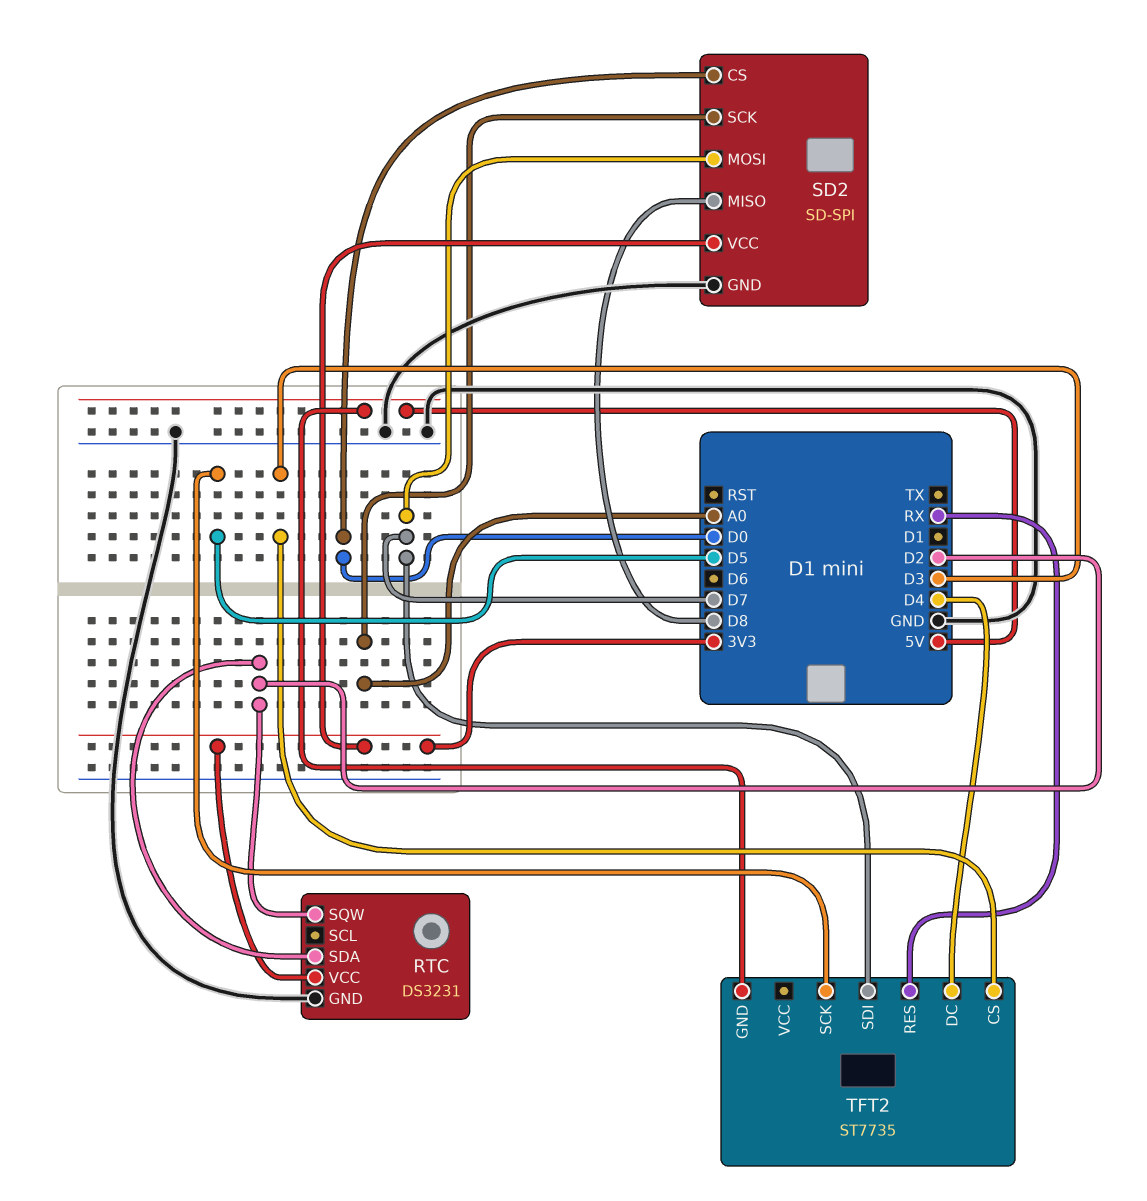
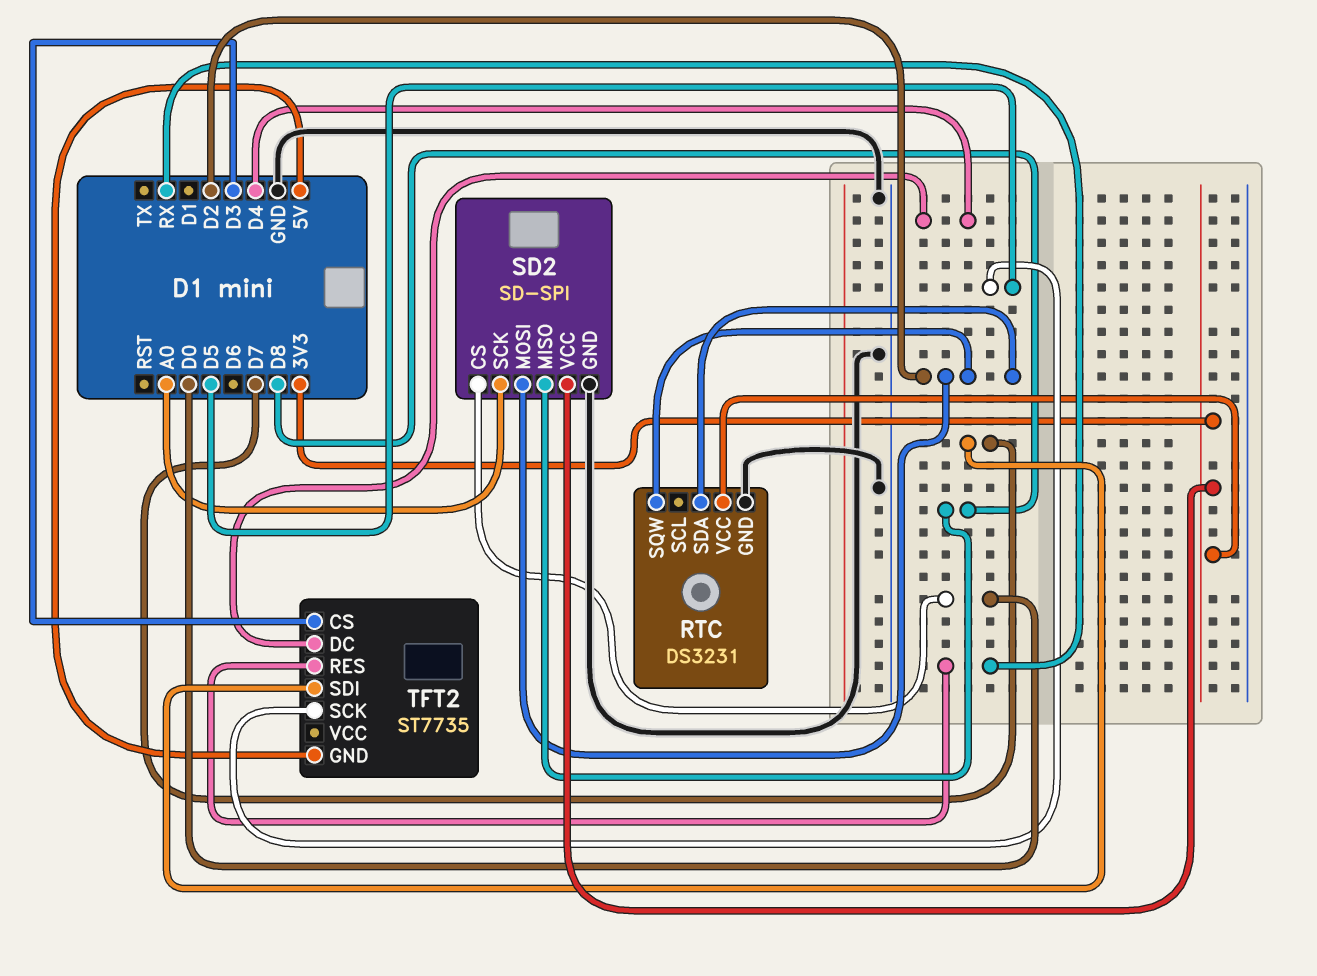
SD2 pin MOSI: D7 -> D2

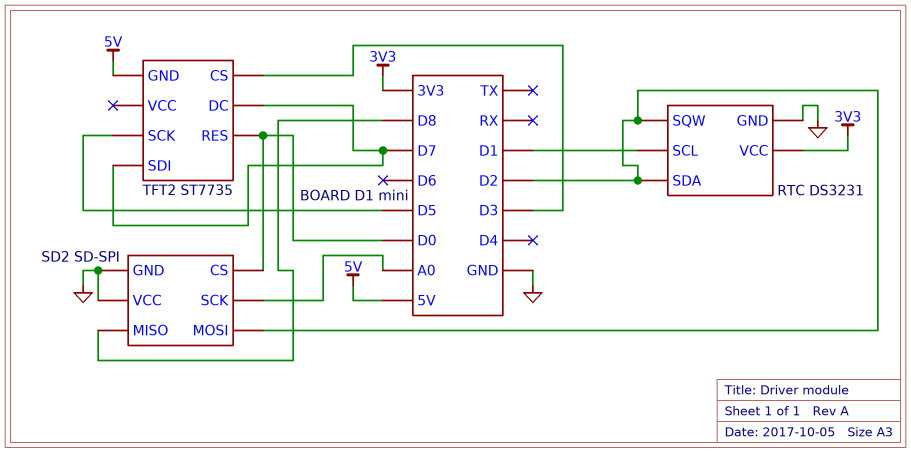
RTC pin SCL: none -> D1
SD2 pin VCC: 3V3 -> GND
TFT2 pin DC: D4 -> D7
TFT2 pin RES: RX -> D0

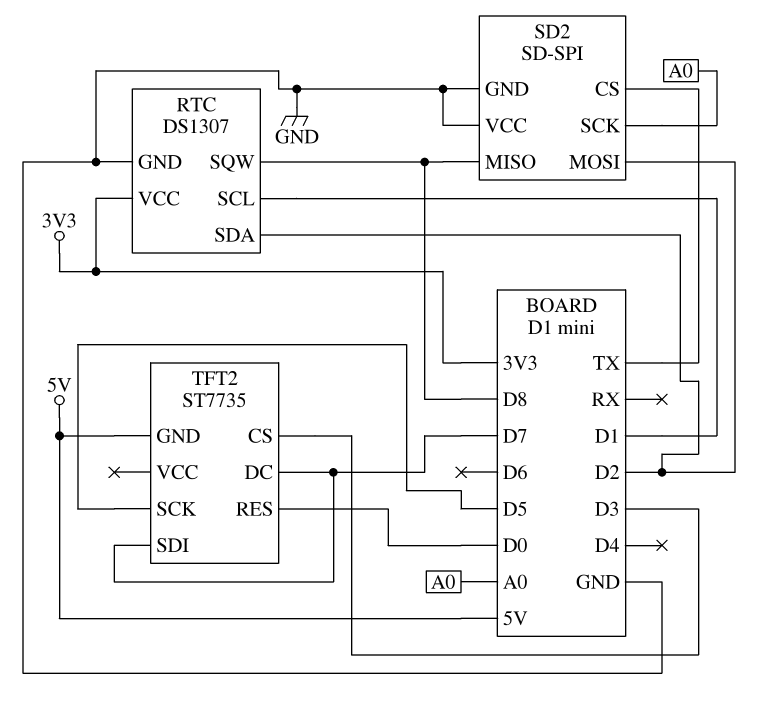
RTC: DS3231 -> DS1307
RTC pin SQW: D2 -> D8
SD2 pin CS: D0 -> TX

